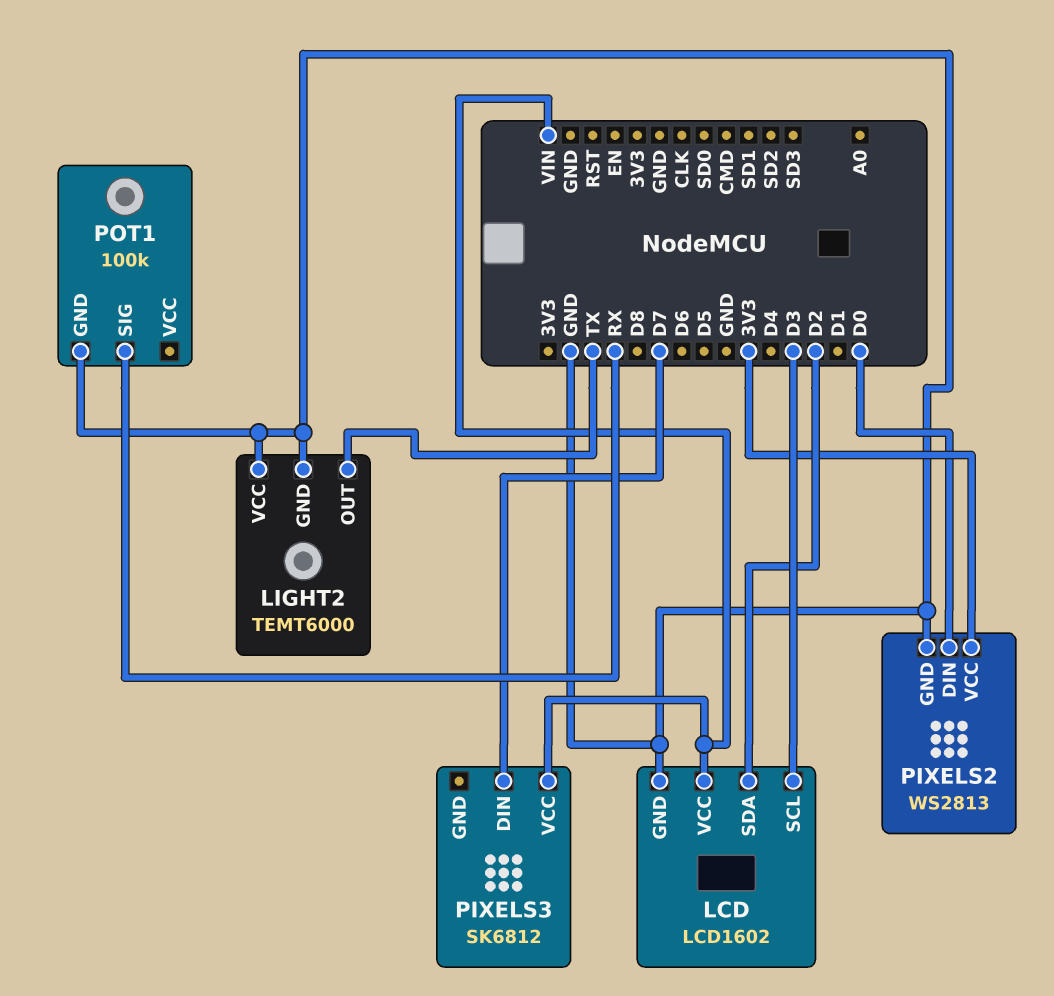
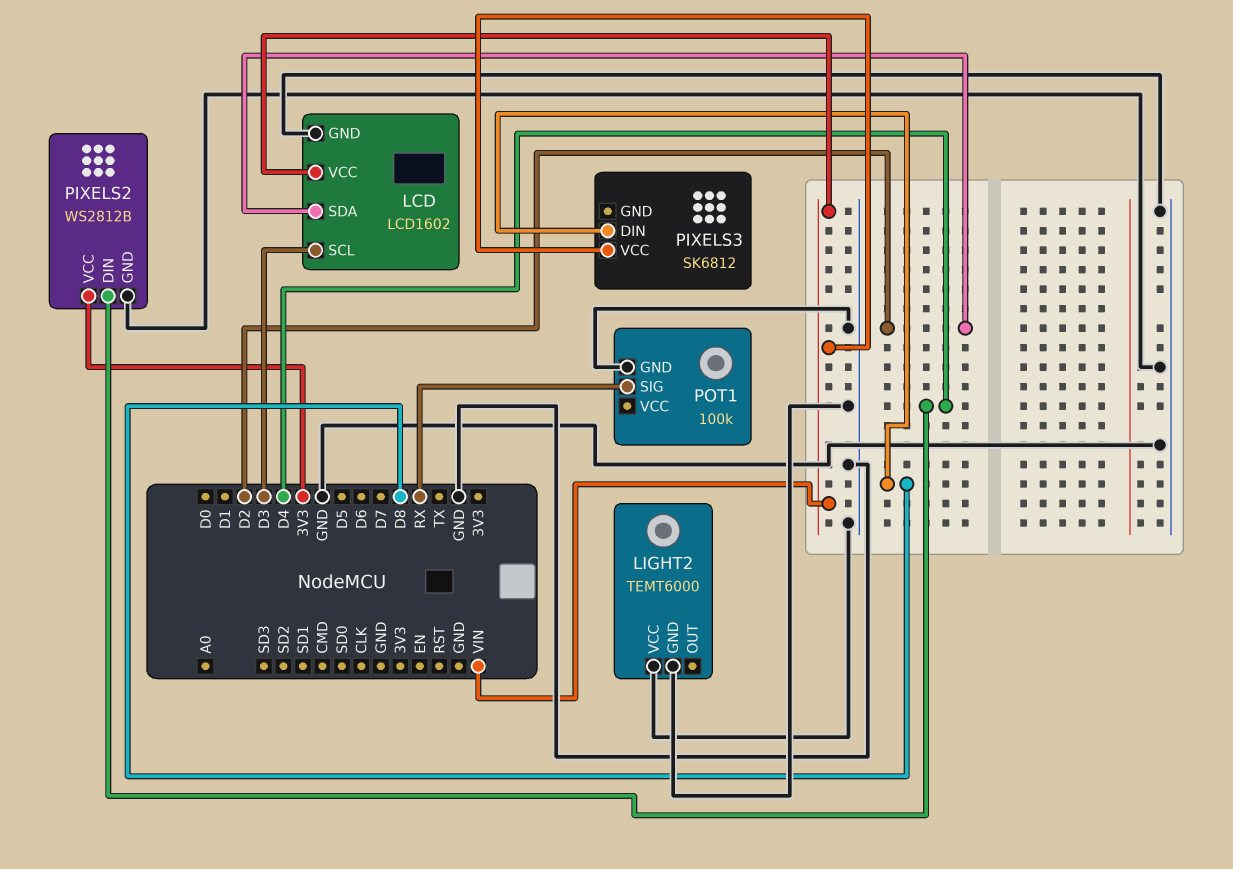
LIGHT2 pin OUT: TX -> none
PIXELS2: WS2813 -> WS2812B
PIXELS2 pin DIN: D0 -> D4
PIXELS3 pin DIN: D7 -> D8

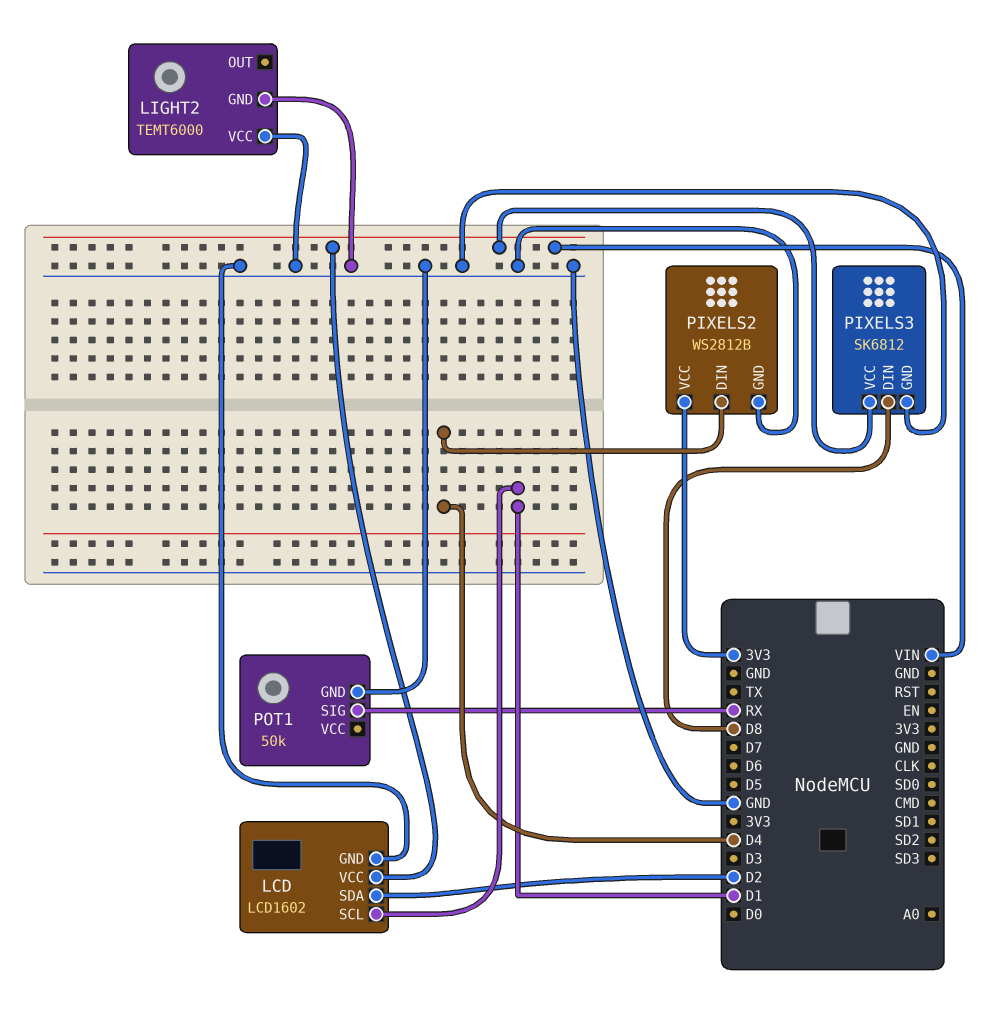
LCD pin SCL: D3 -> D1
PIXELS3 pin GND: none -> GND
POT1: 100k -> 50k

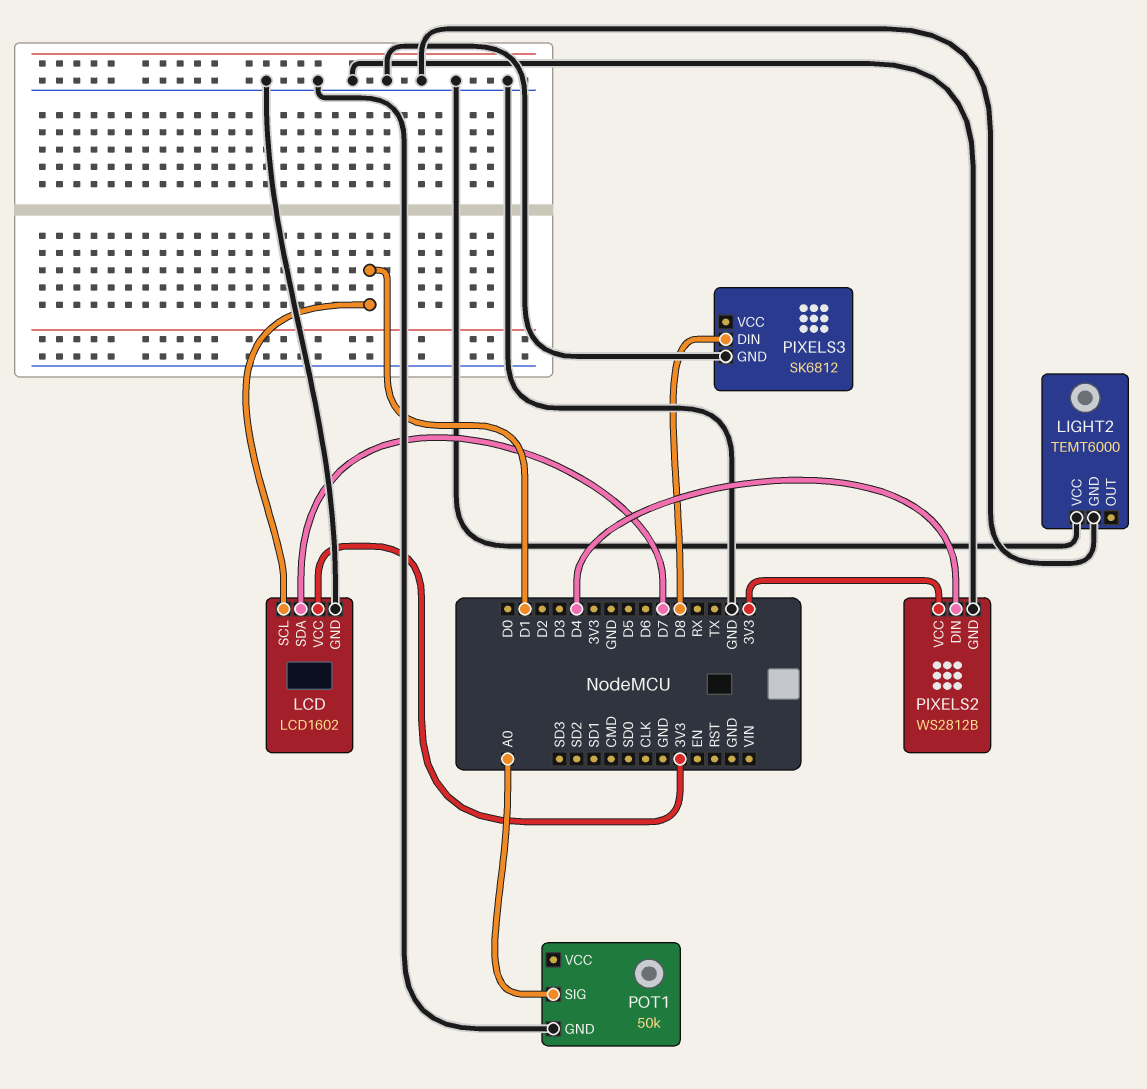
LCD pin SDA: D2 -> D7
LCD pin VCC: VIN -> 3V3
PIXELS3 pin VCC: VIN -> none
POT1 pin SIG: RX -> A0

